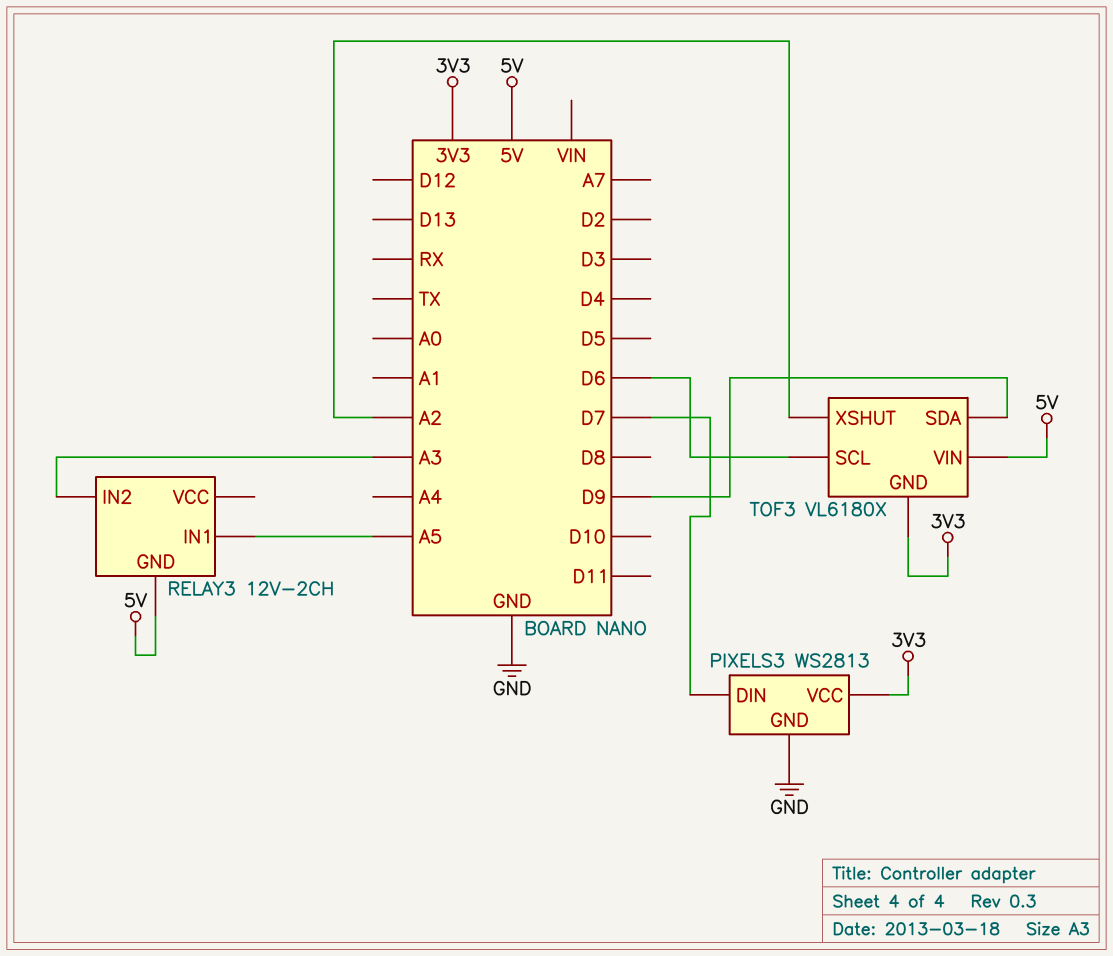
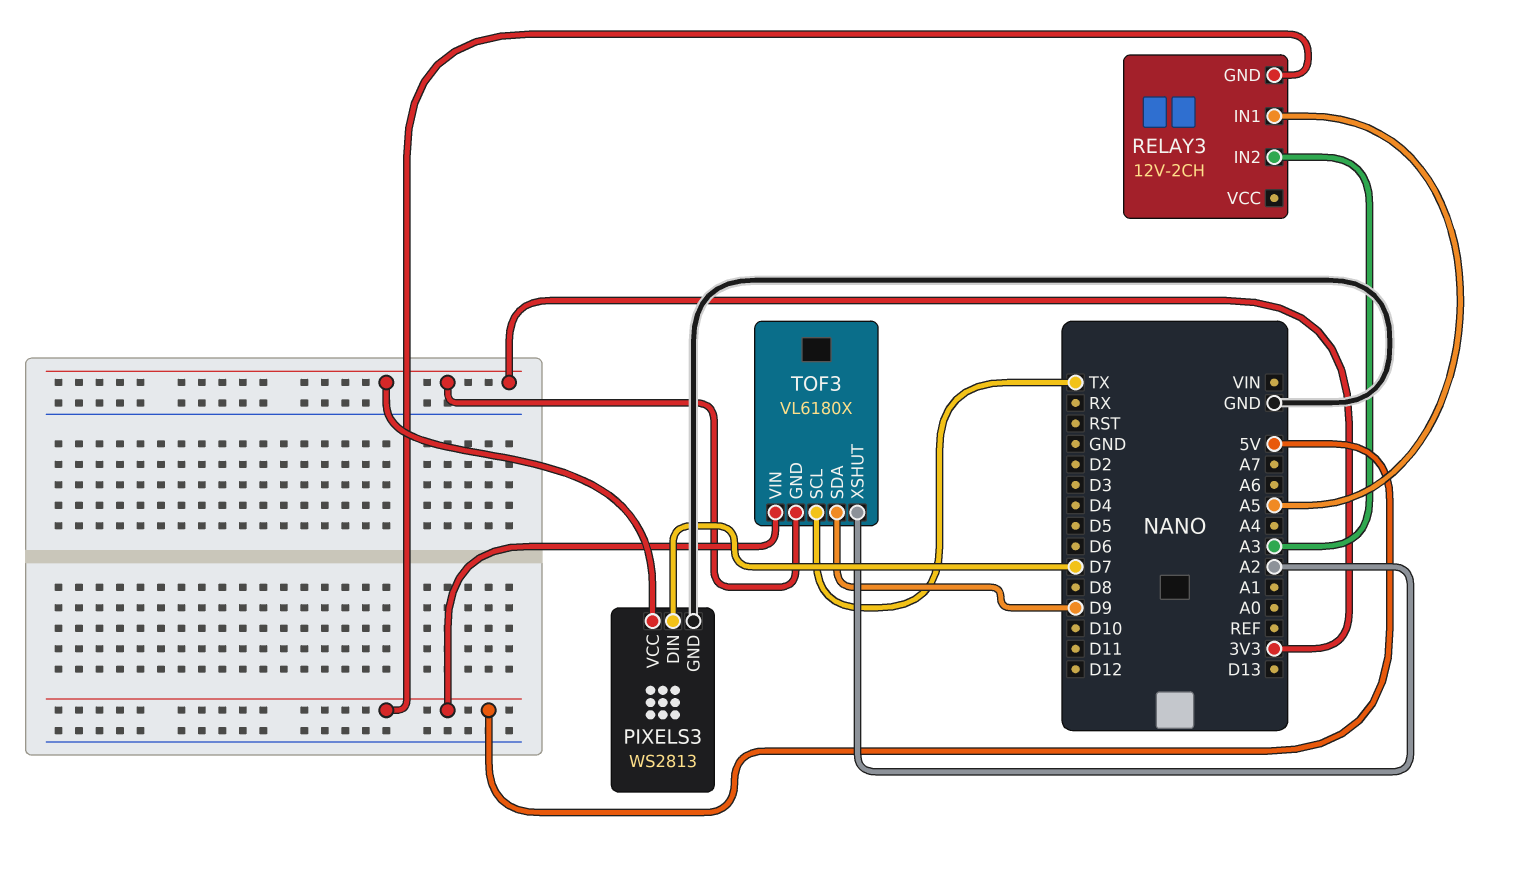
TOF3 pin SCL: D6 -> TX

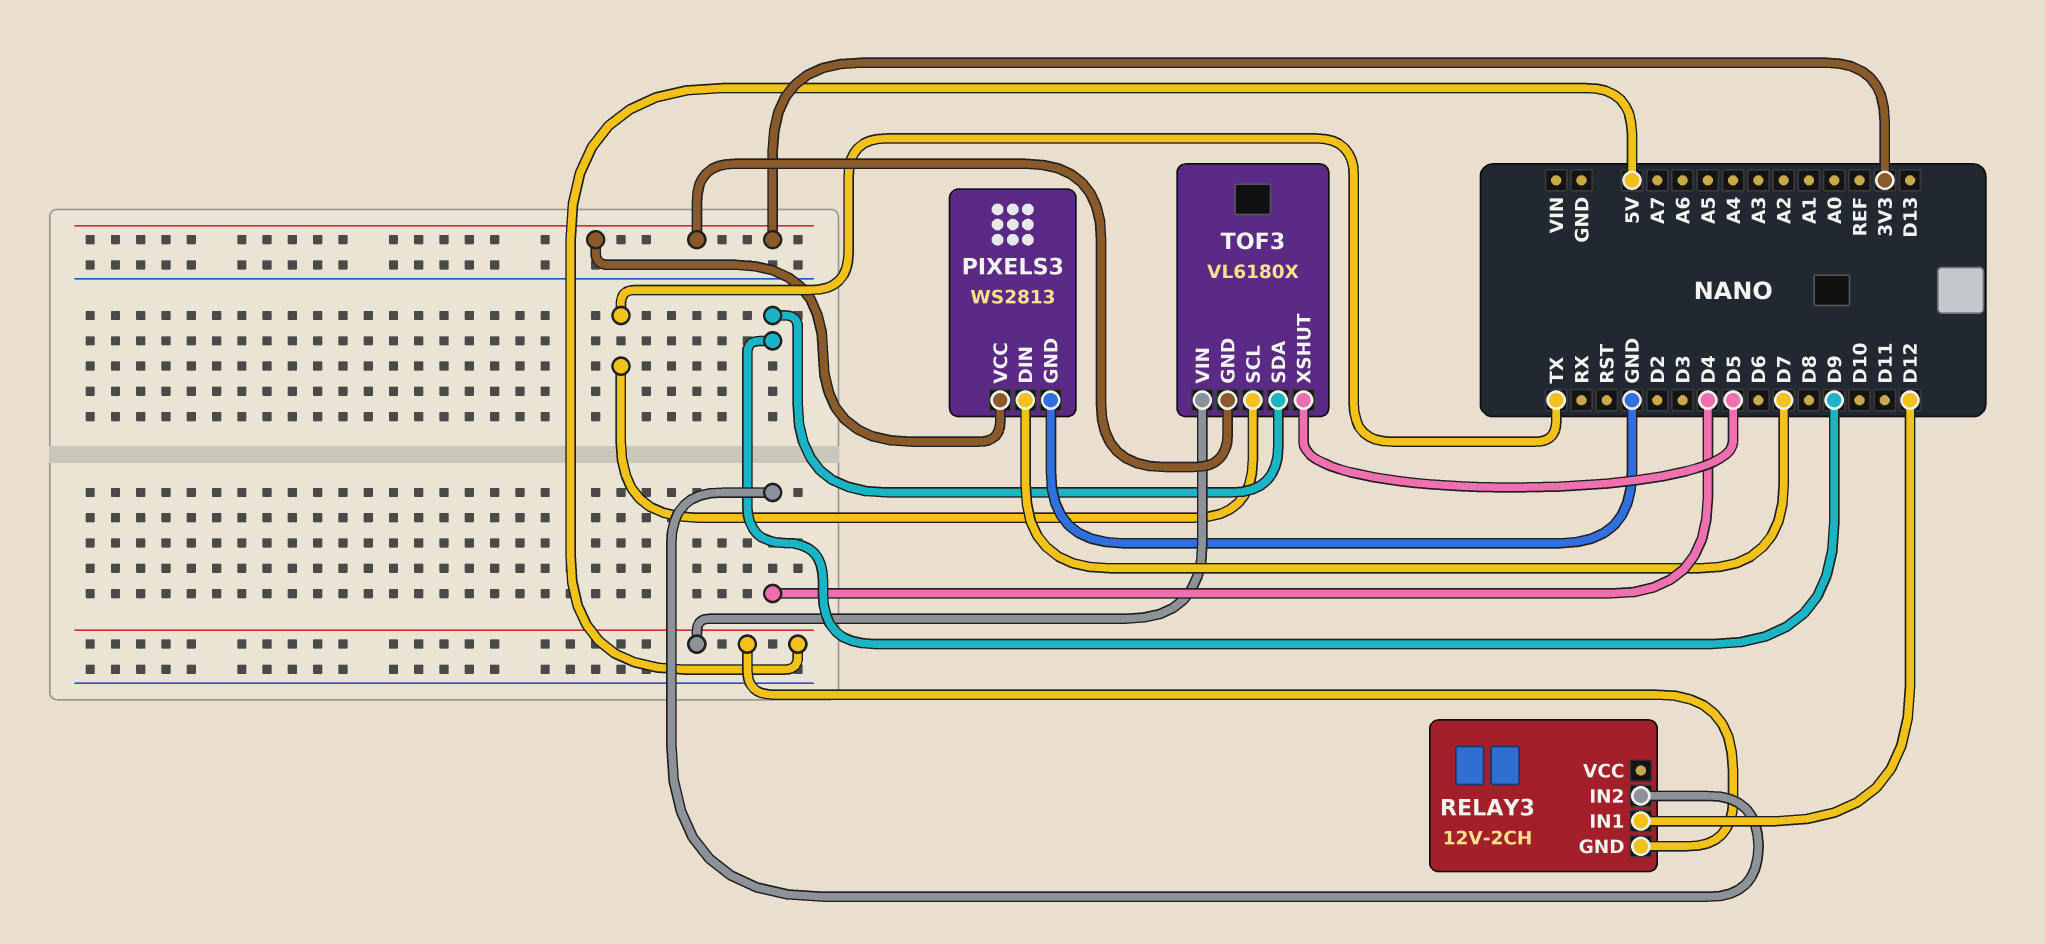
RELAY3 pin IN1: A5 -> D12
RELAY3 pin IN2: A3 -> D4
TOF3 pin XSHUT: A2 -> D5

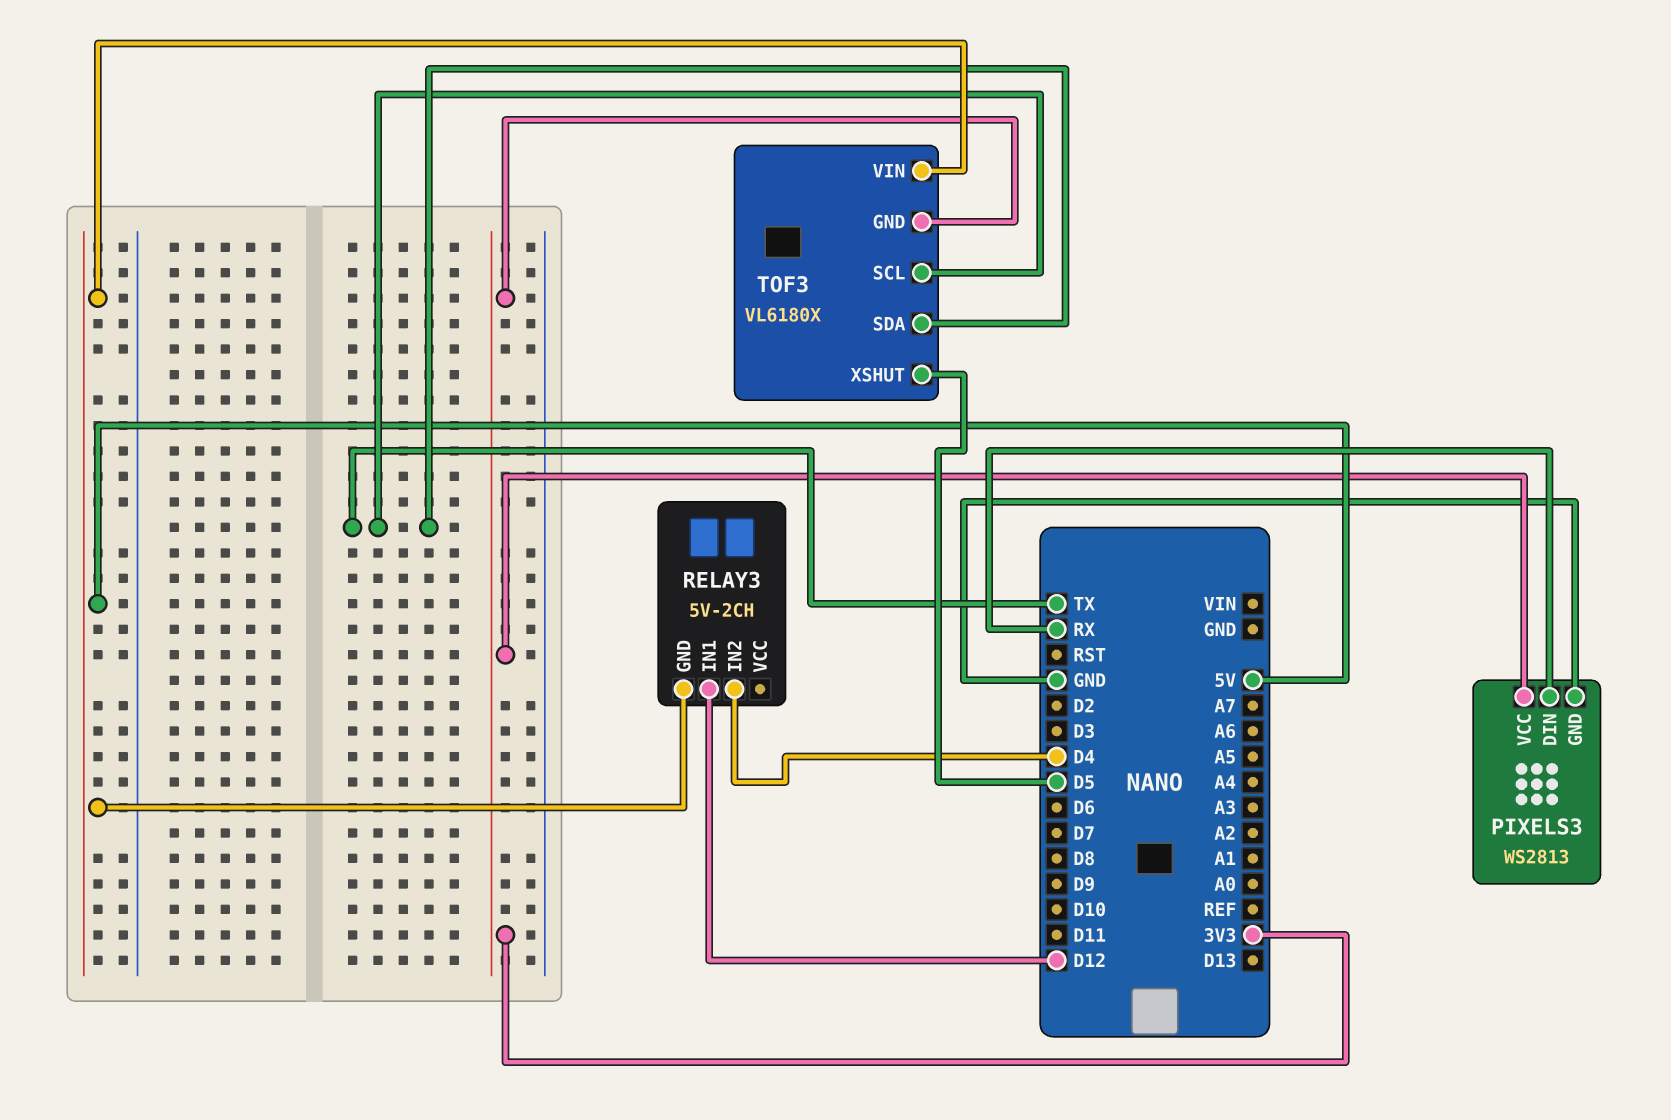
PIXELS3 pin DIN: D7 -> RX
RELAY3: 12V-2CH -> 5V-2CH
TOF3 pin SDA: D9 -> TX

